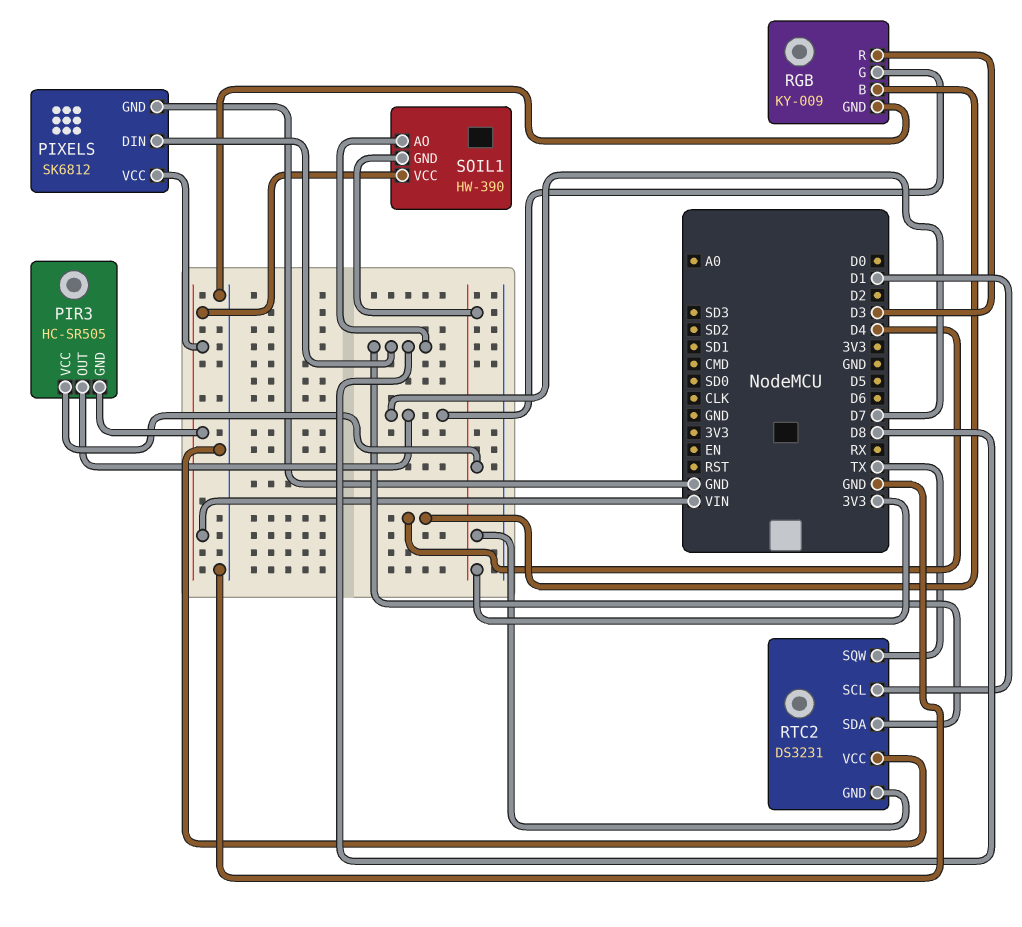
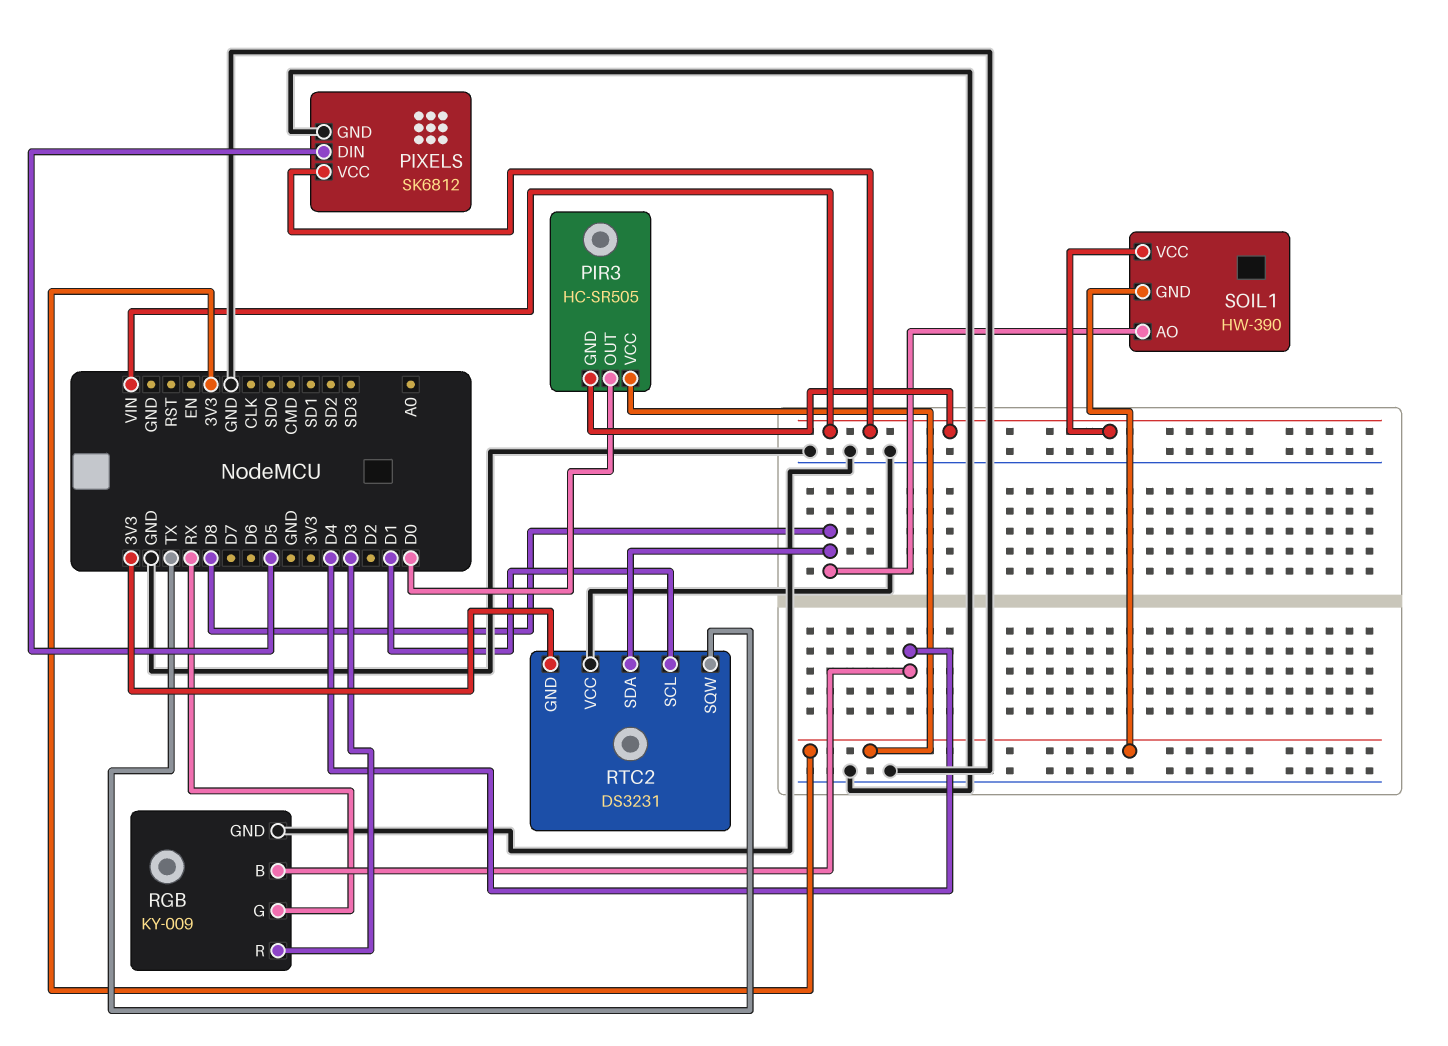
PIR3 pin OUT: D7 -> D0
PIXELS pin DIN: D8 -> D5
RGB pin G: D7 -> RX

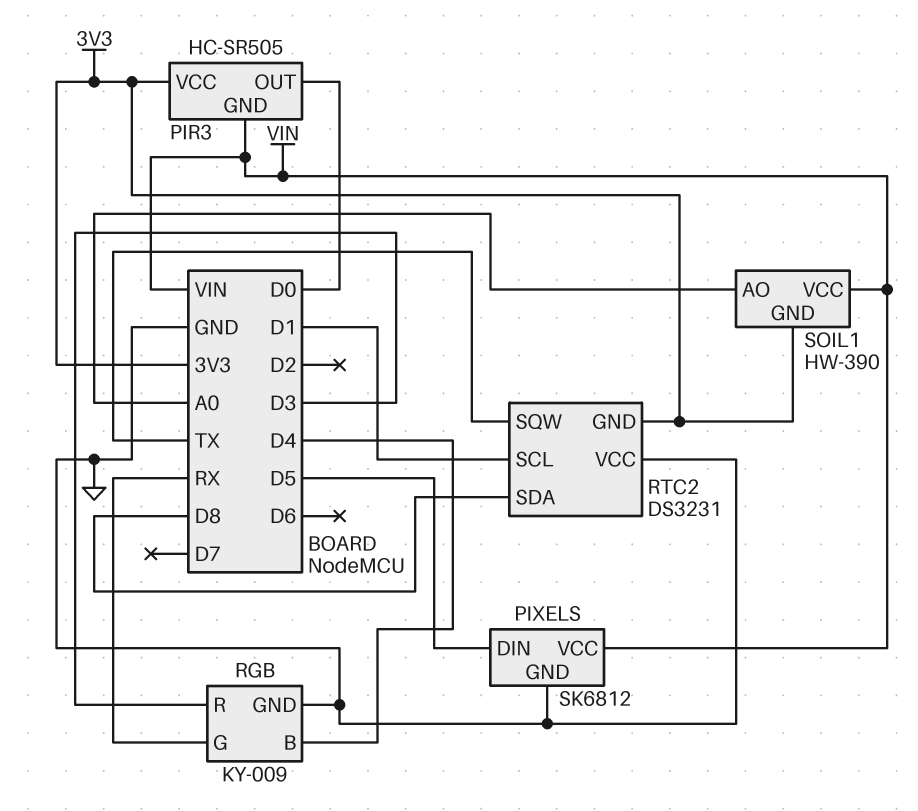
SOIL1 pin AO: D8 -> A0

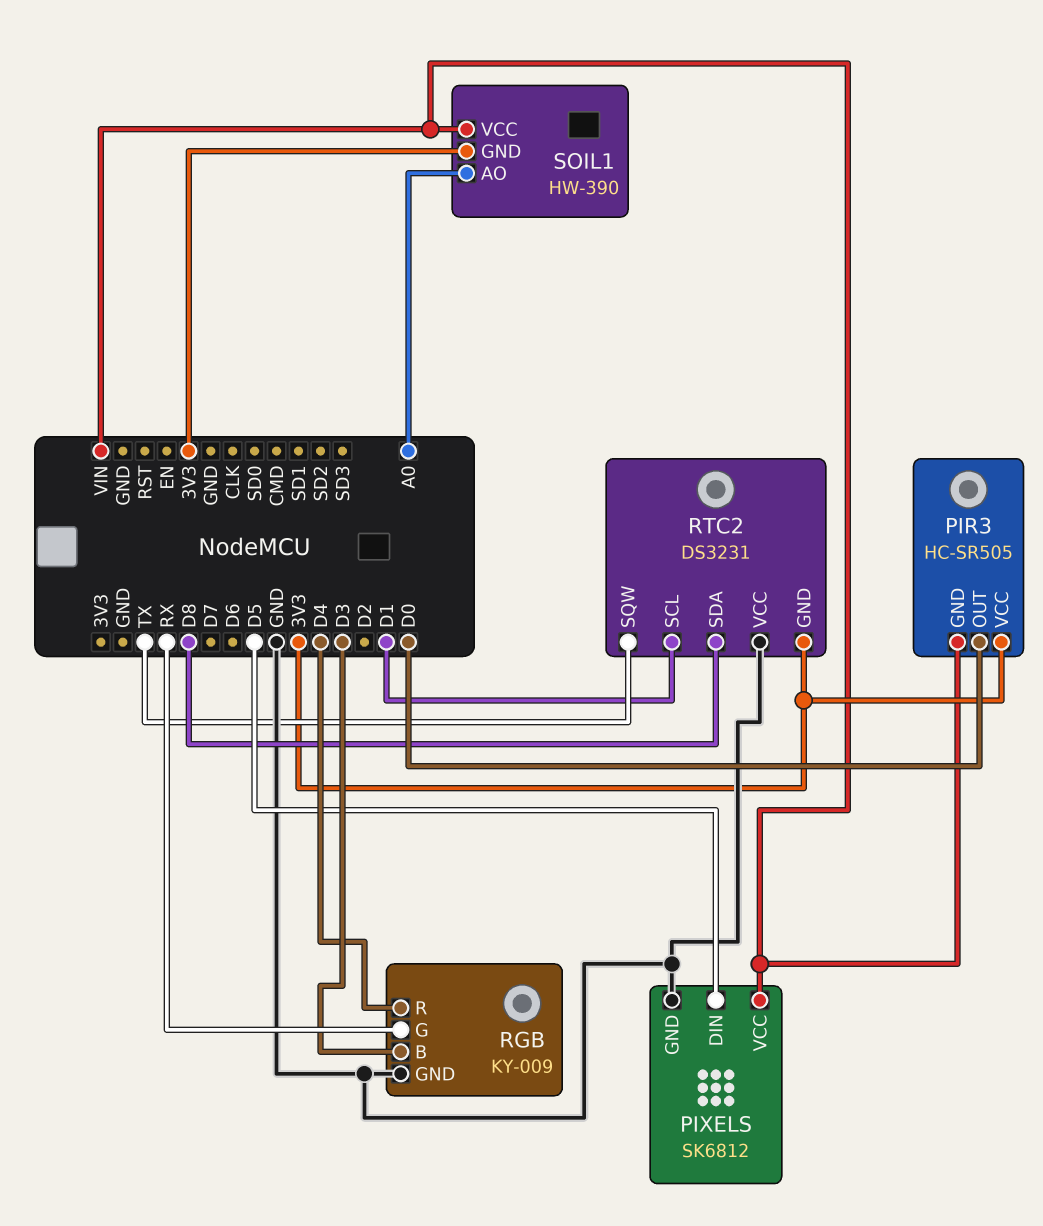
RGB pin B: D4 -> D3
RGB pin R: D3 -> D4

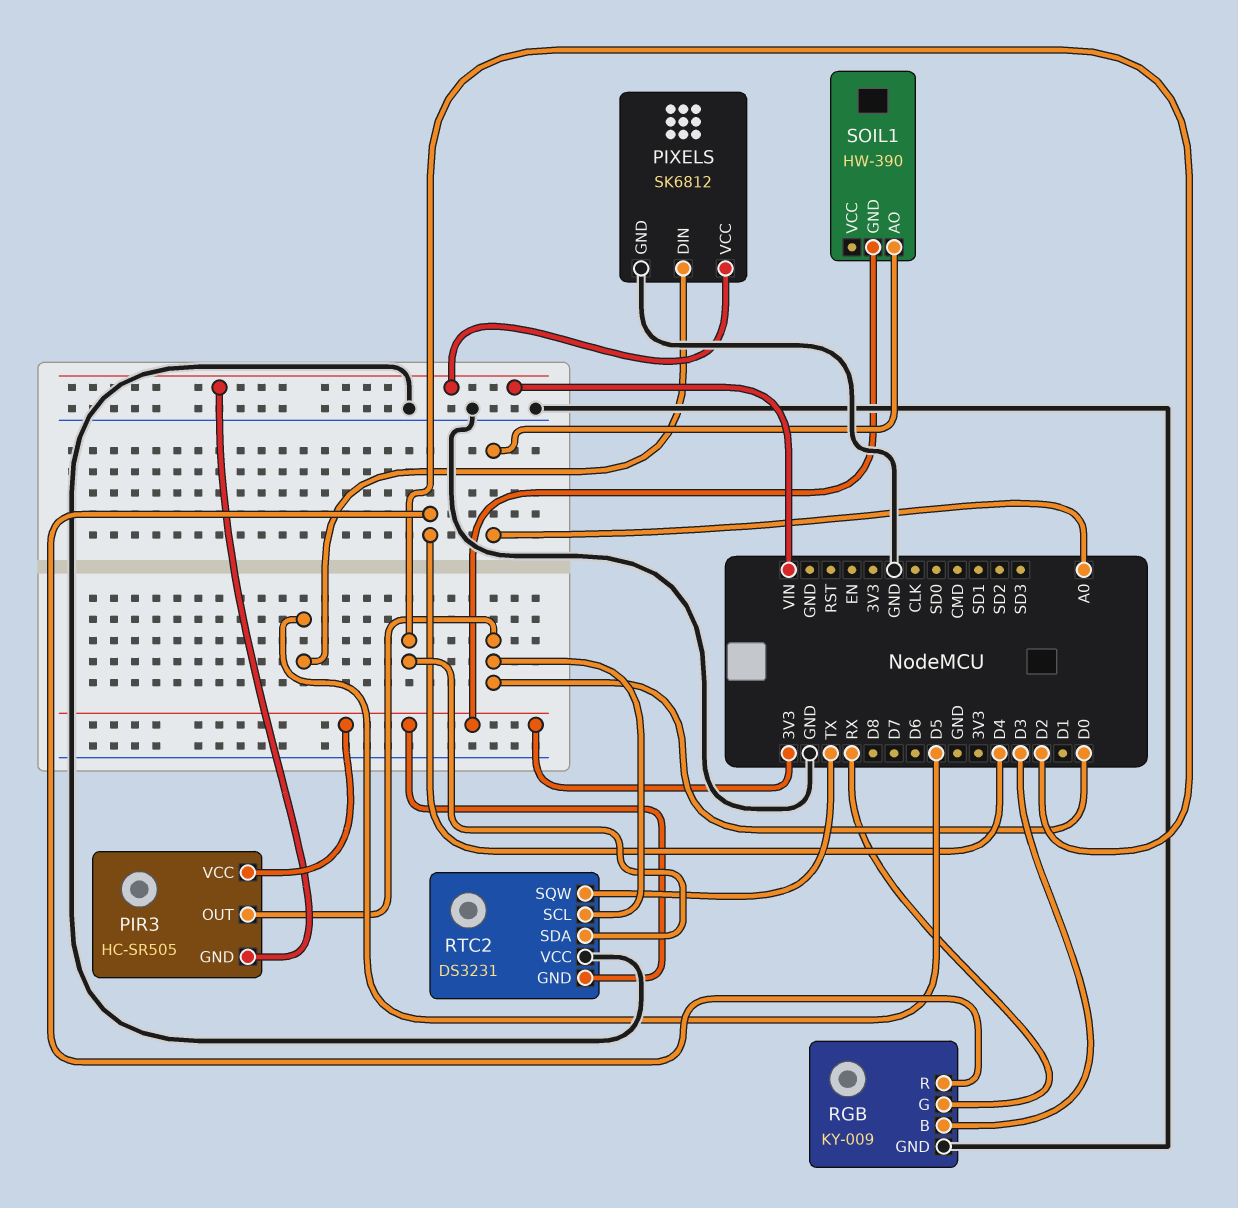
RTC2 pin SCL: D1 -> D0
RTC2 pin SDA: D8 -> D2
SOIL1 pin VCC: VIN -> none

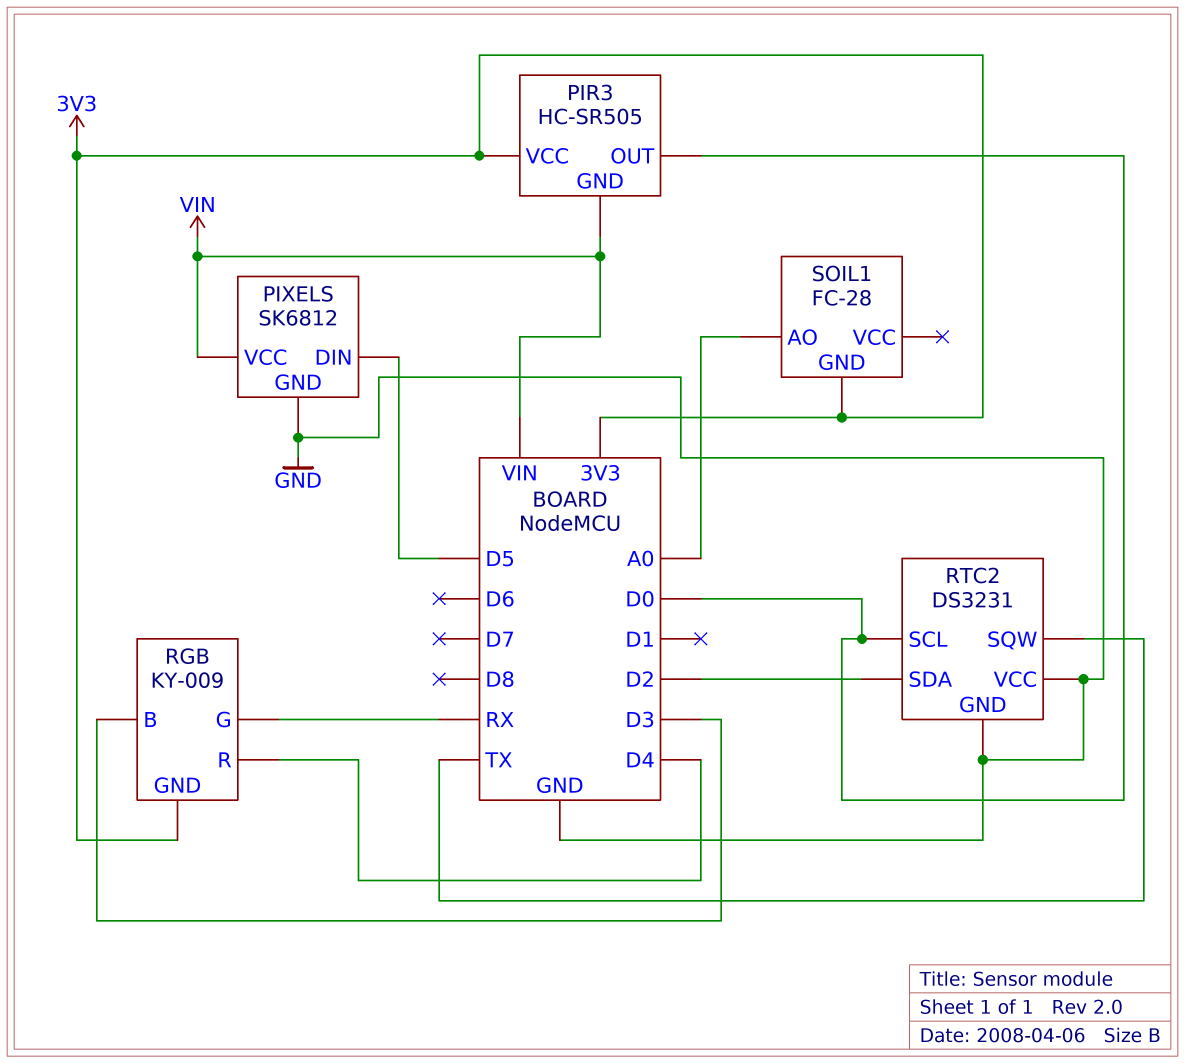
RGB pin GND: GND -> 3V3
RTC2 pin GND: 3V3 -> GND
SOIL1: HW-390 -> FC-28

